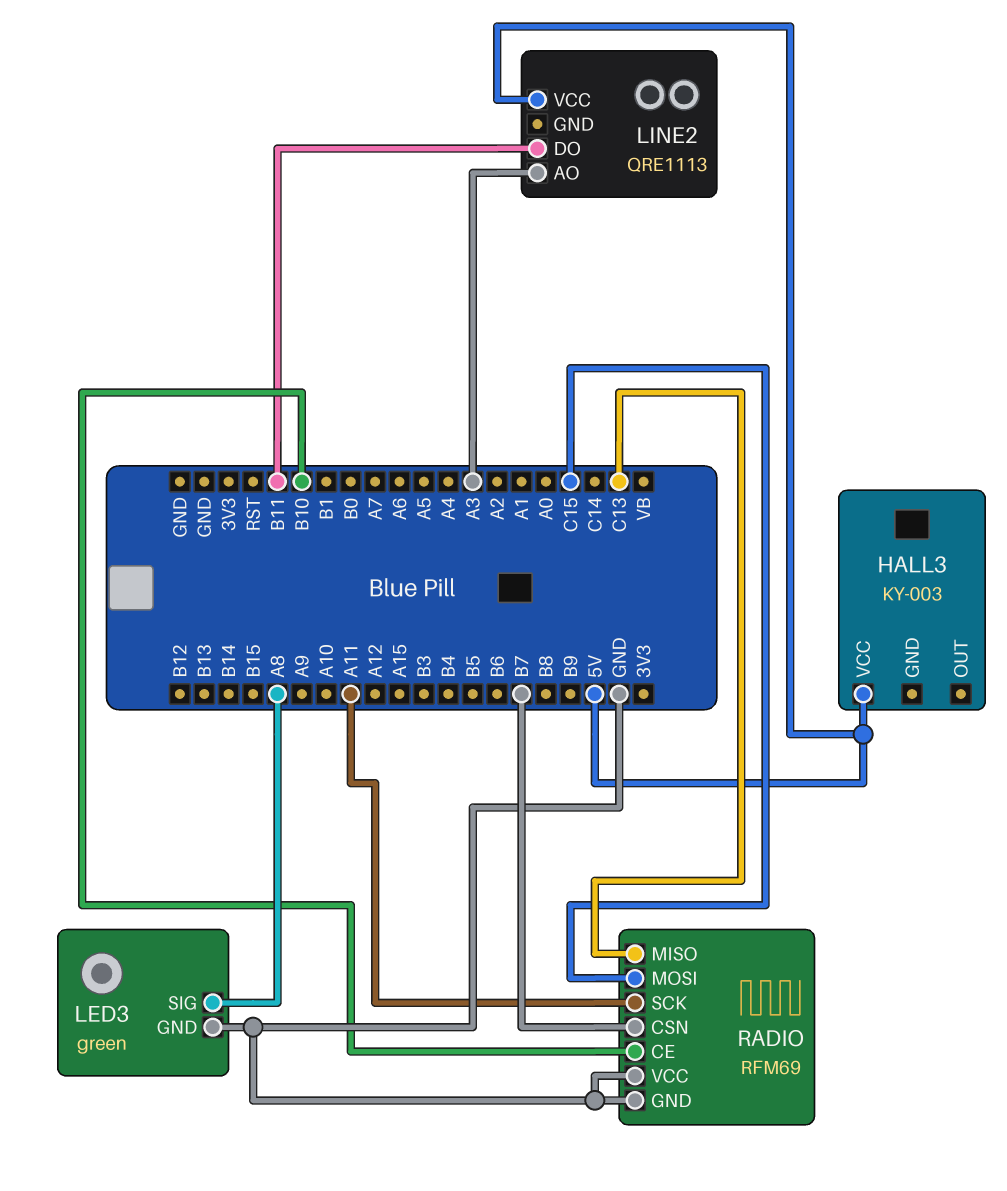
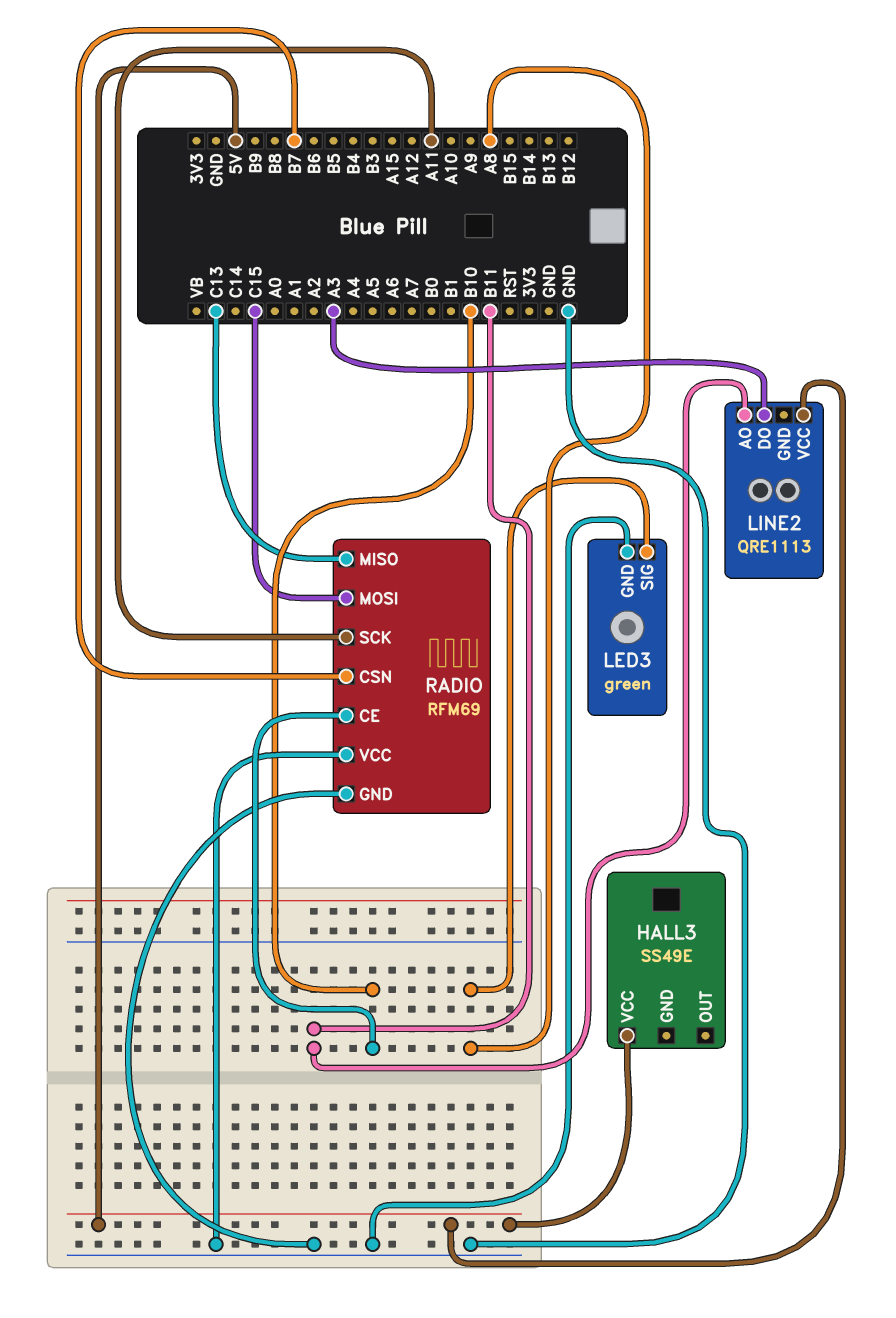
HALL3: KY-003 -> SS49E
LINE2 pin AO: A3 -> B11
LINE2 pin DO: B11 -> A3

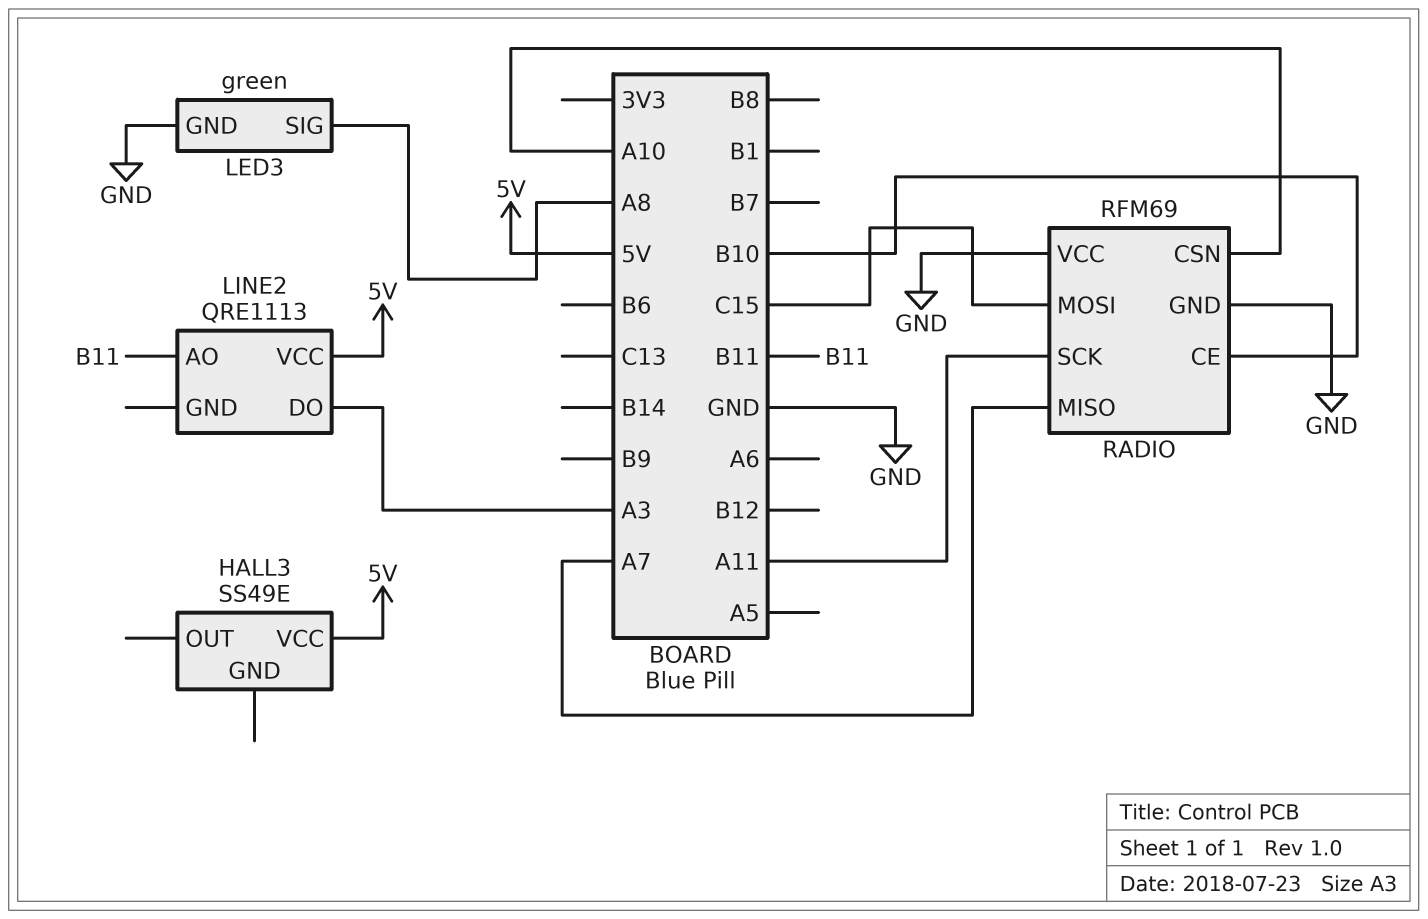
RADIO pin CSN: B7 -> A10
RADIO pin MISO: C13 -> A7

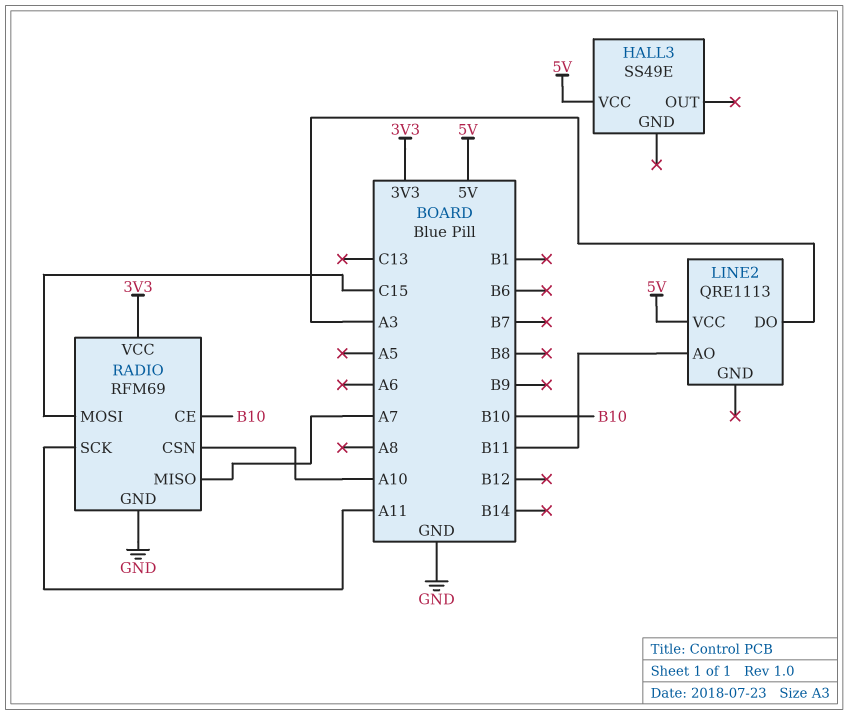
LED3: green -> none
LED3 pin GND: GND -> none
LED3 pin SIG: A8 -> none
RADIO pin VCC: GND -> 3V3

